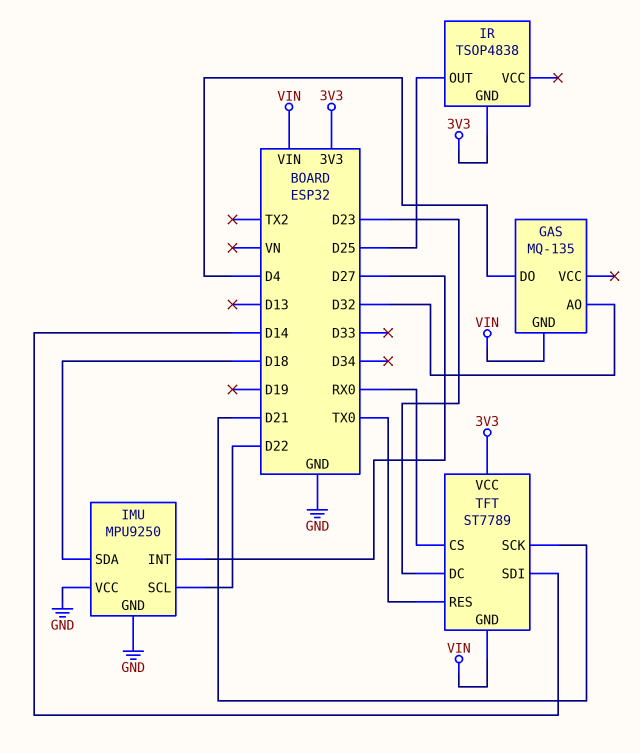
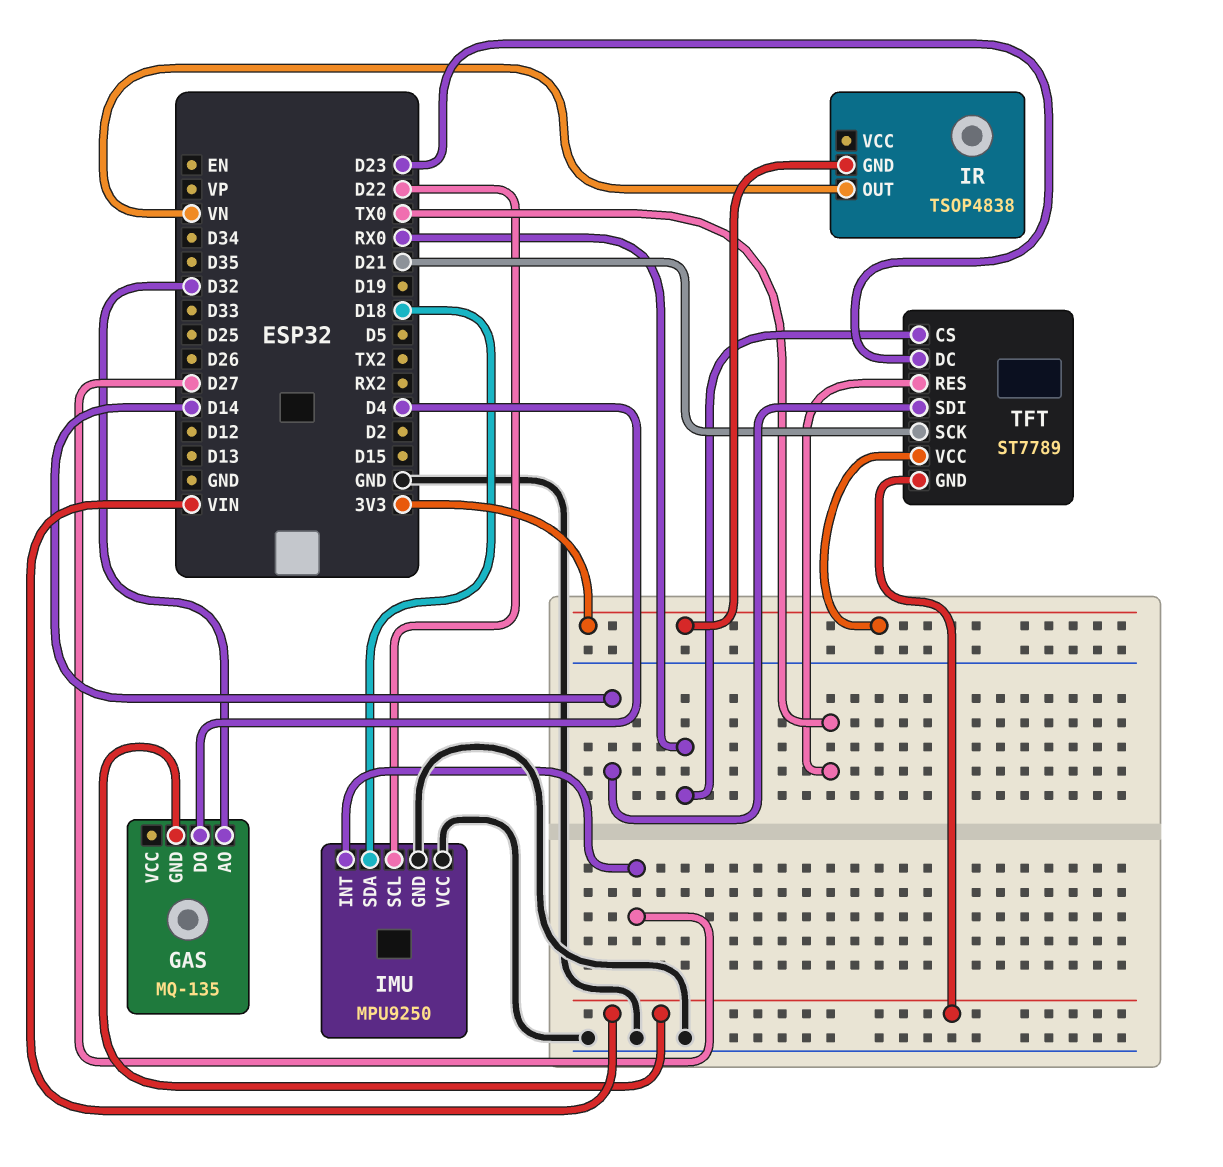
IR pin OUT: D25 -> VN

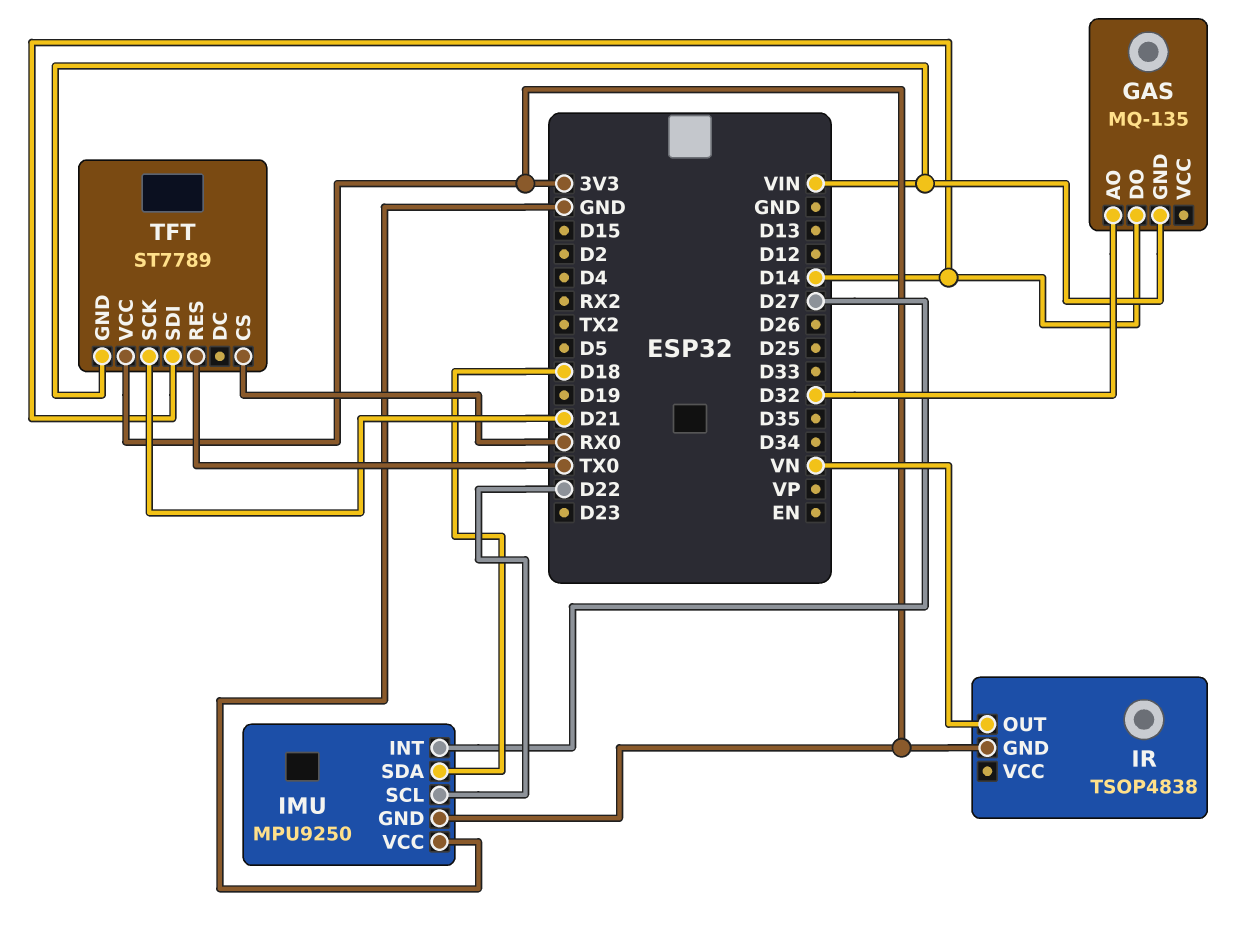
GAS pin DO: D4 -> D14
IMU pin GND: GND -> 3V3
TFT pin DC: D23 -> none

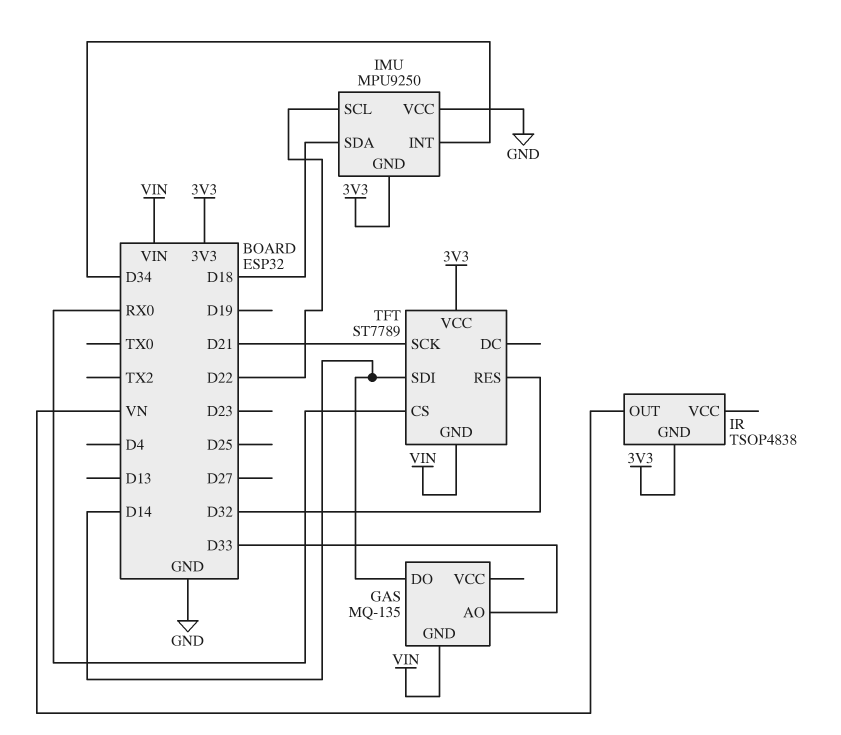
GAS pin AO: D32 -> D33
IMU pin INT: D27 -> D34
TFT pin RES: TX0 -> D32

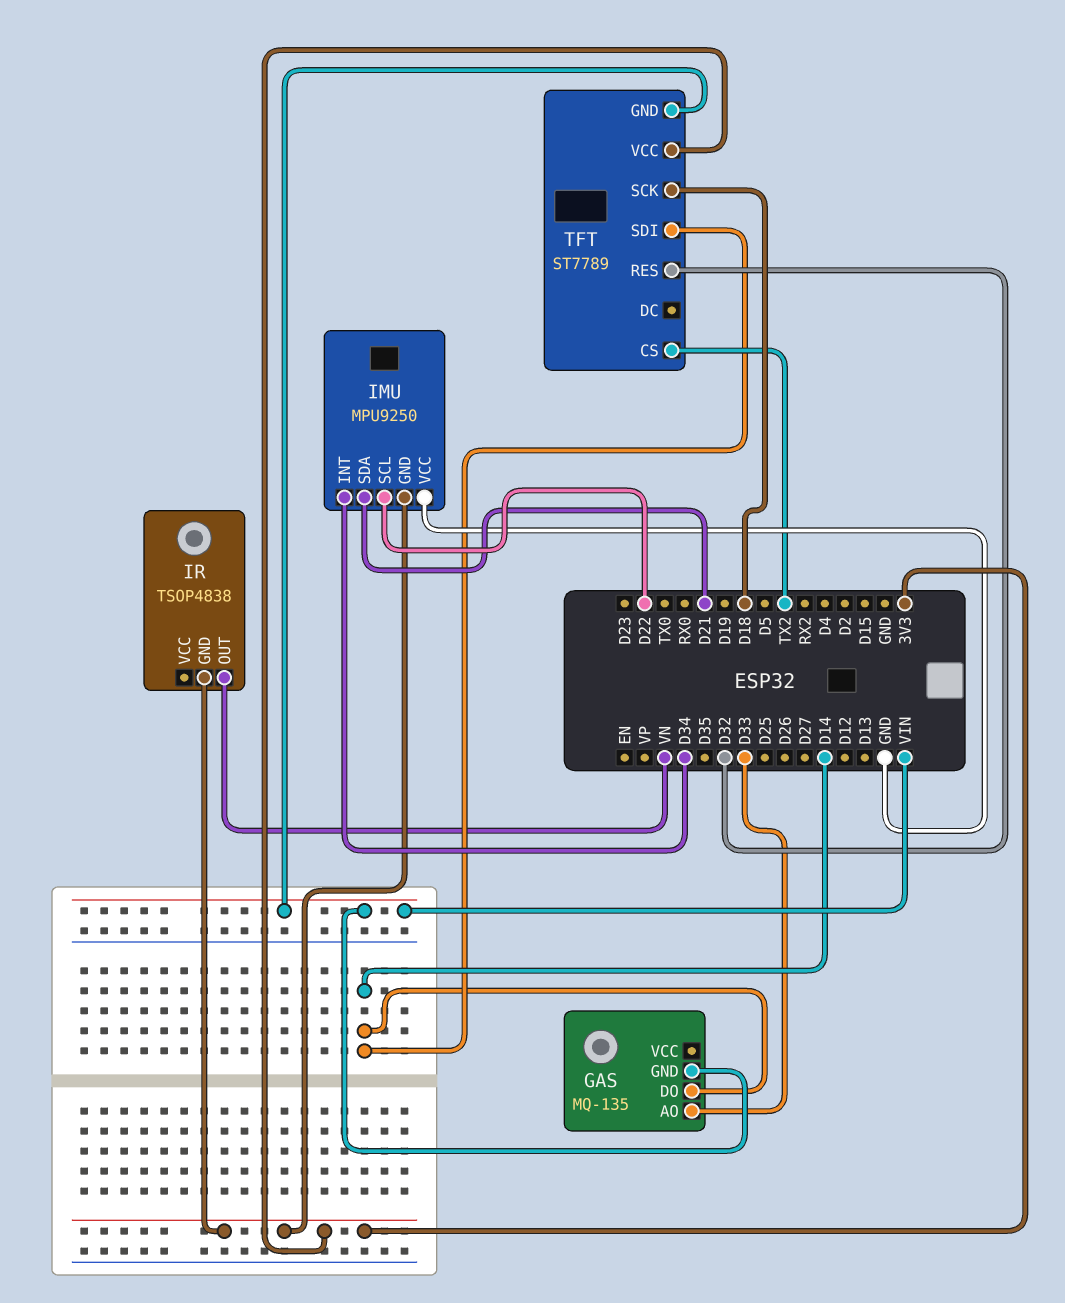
IMU pin SDA: D18 -> D21
TFT pin CS: RX0 -> TX2
TFT pin SCK: D21 -> D18

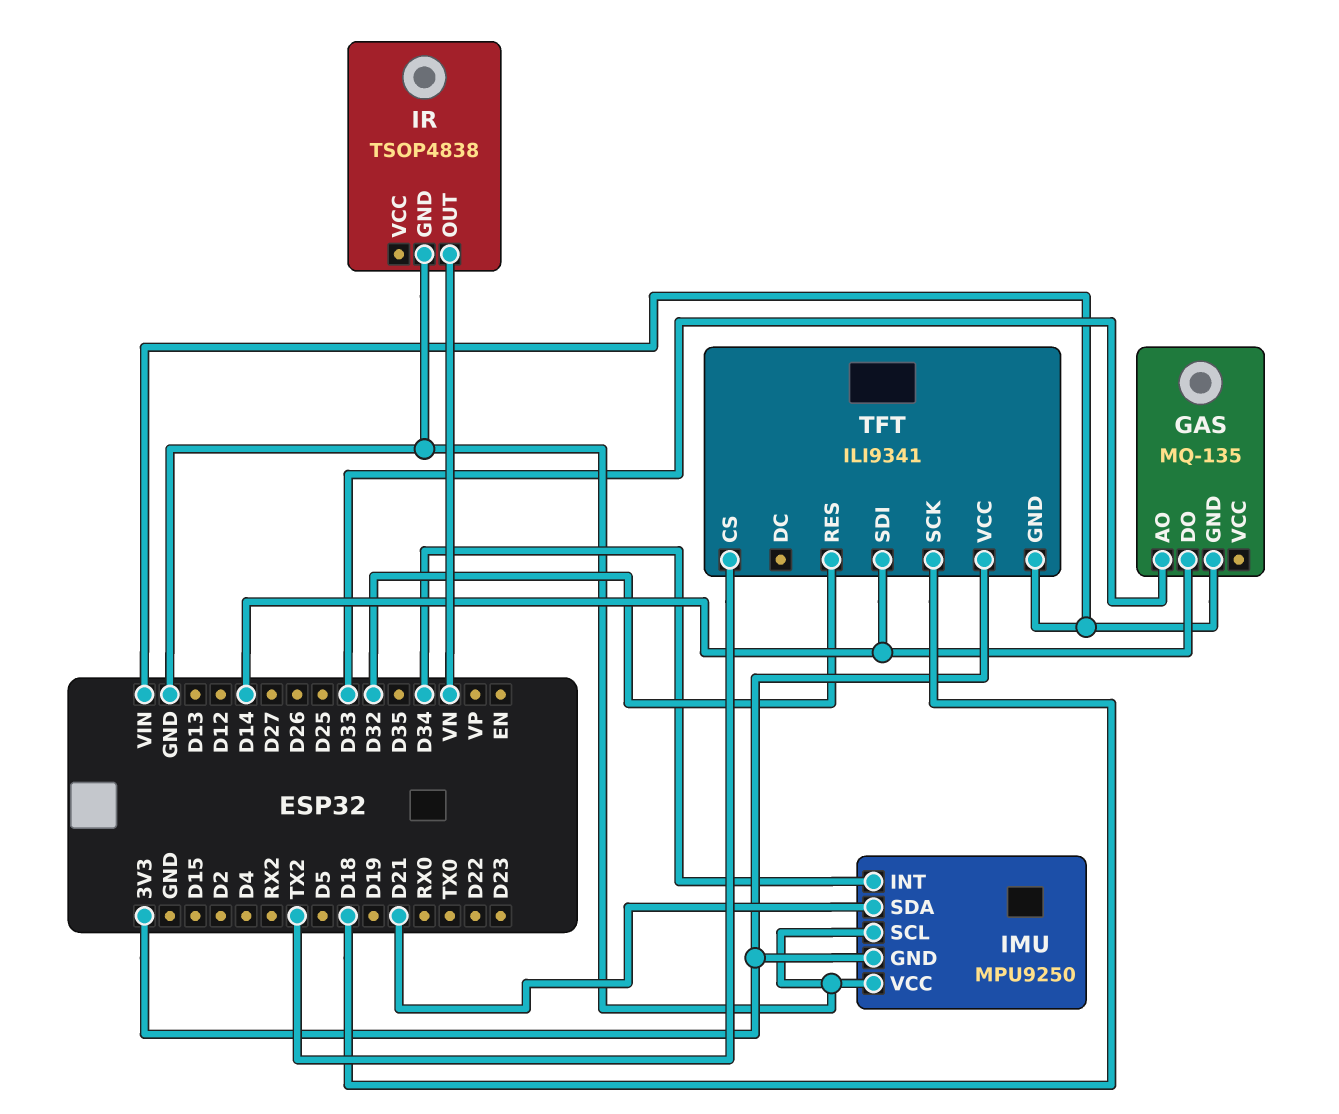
IMU pin SCL: D22 -> GND
IR pin GND: 3V3 -> GND
TFT: ST7789 -> ILI9341

